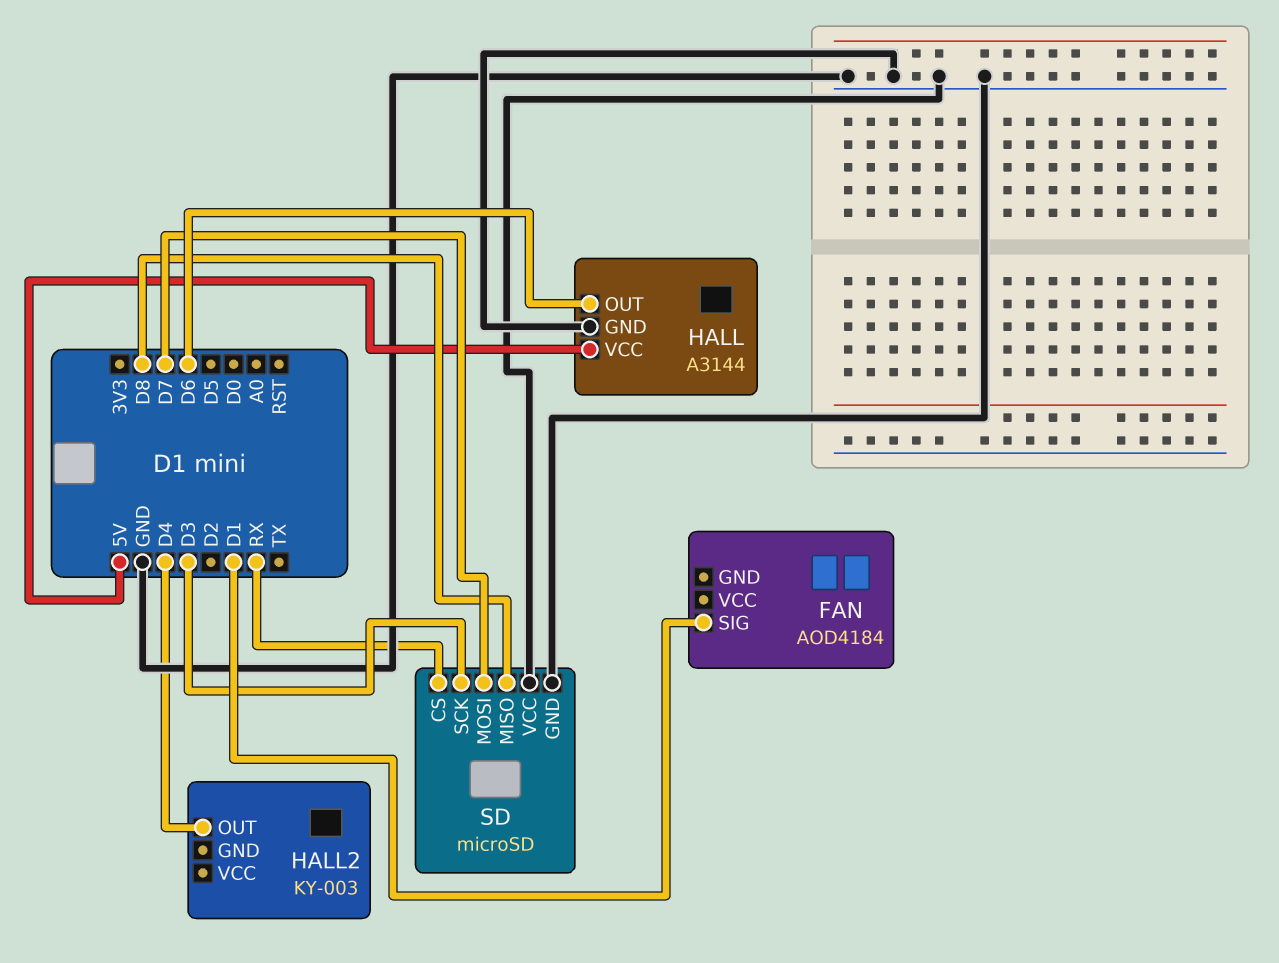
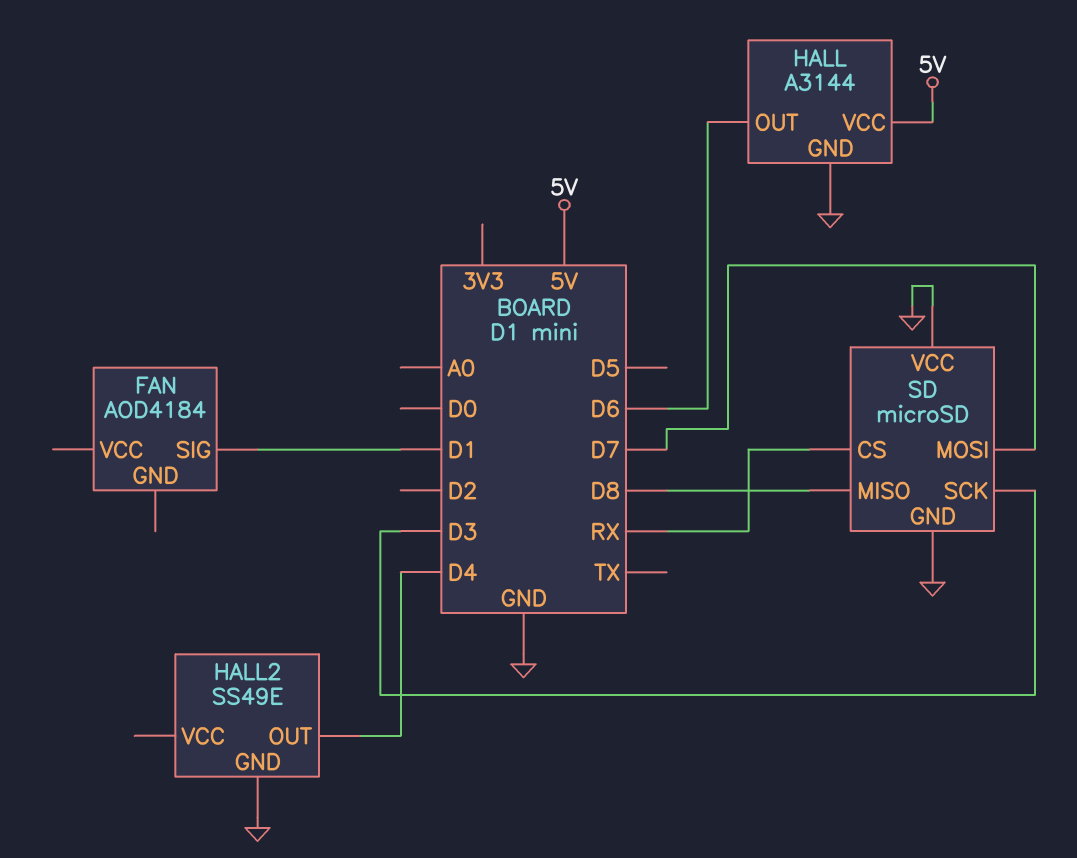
HALL2: KY-003 -> SS49E
HALL2 pin GND: none -> GND

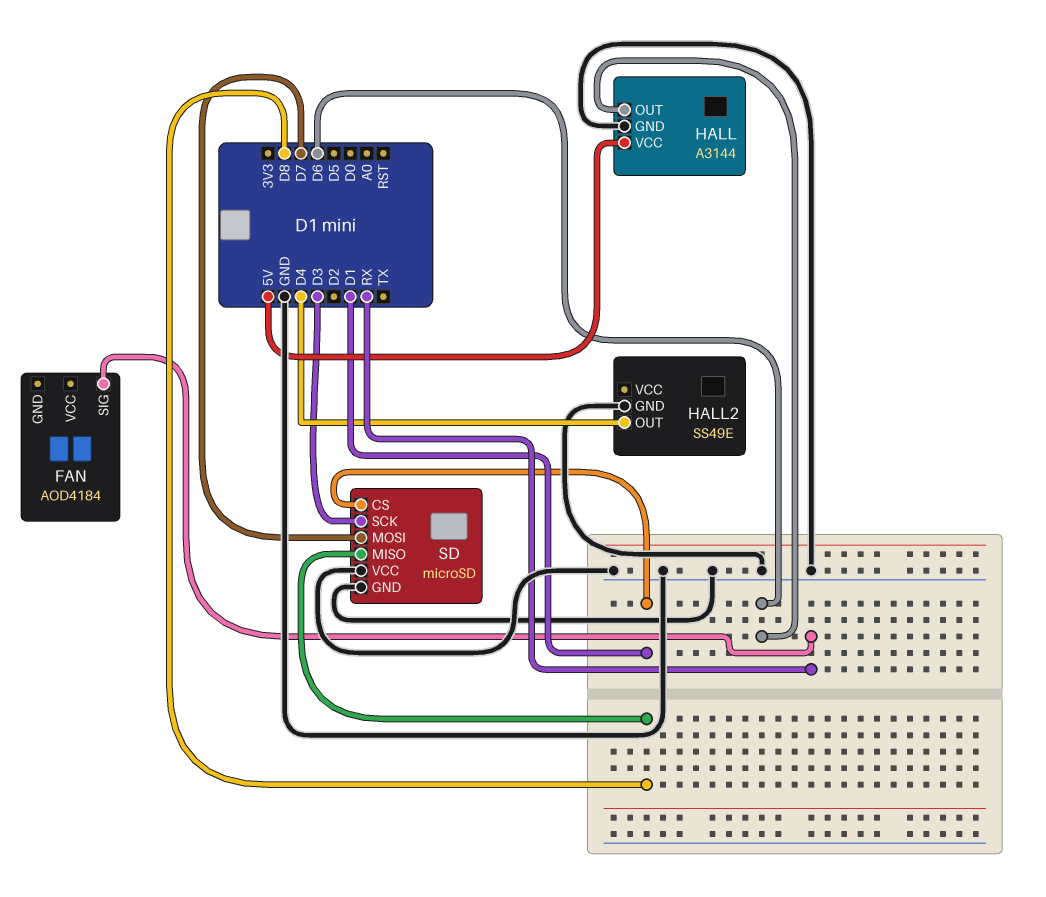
FAN pin SIG: D1 -> RX
SD pin CS: RX -> D1

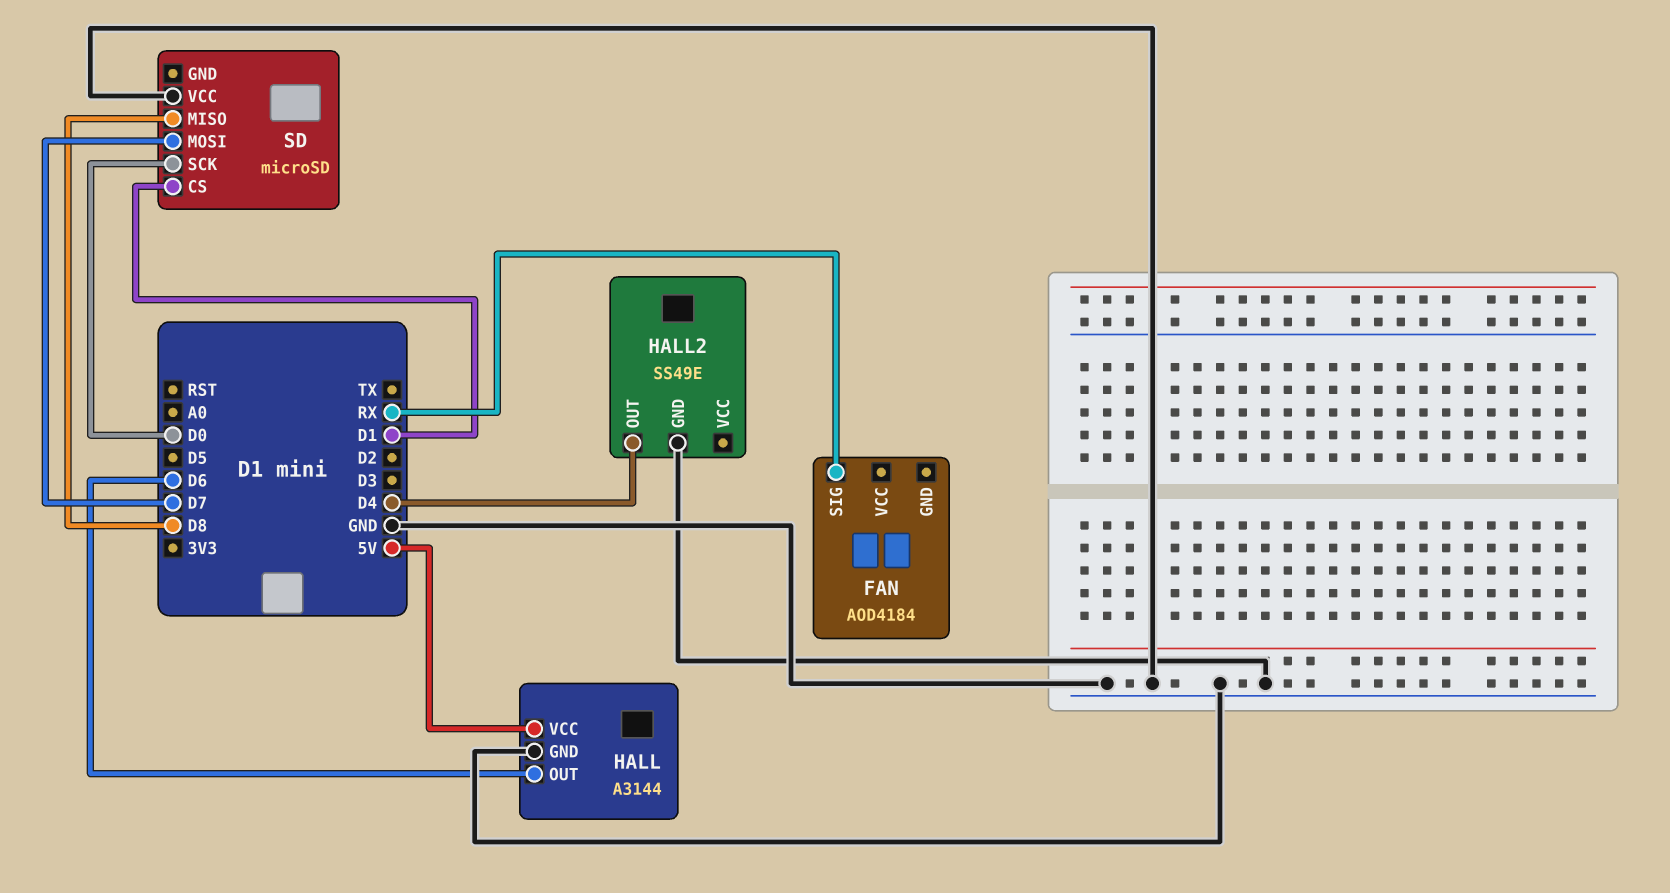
SD pin GND: GND -> none
SD pin SCK: D3 -> D0

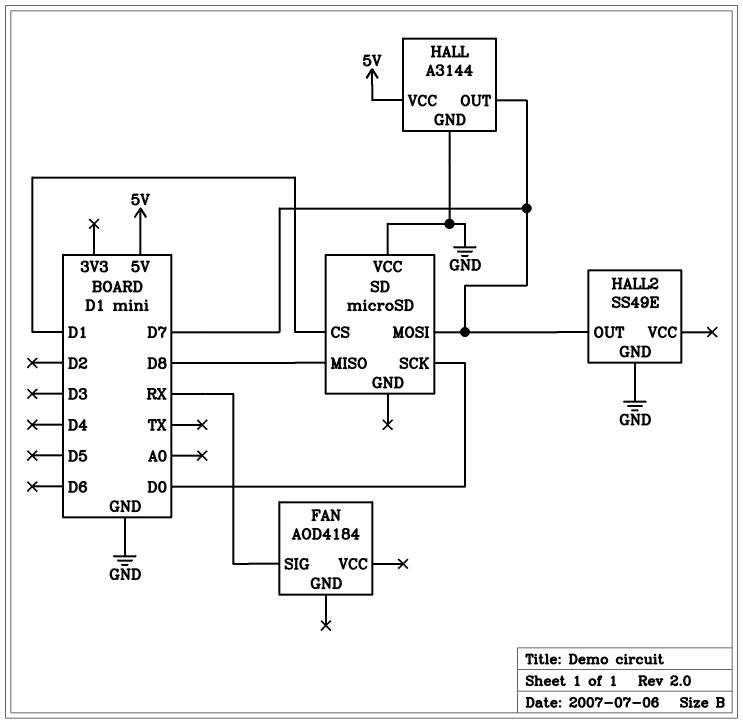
HALL pin OUT: D6 -> D7
HALL2 pin OUT: D4 -> D7

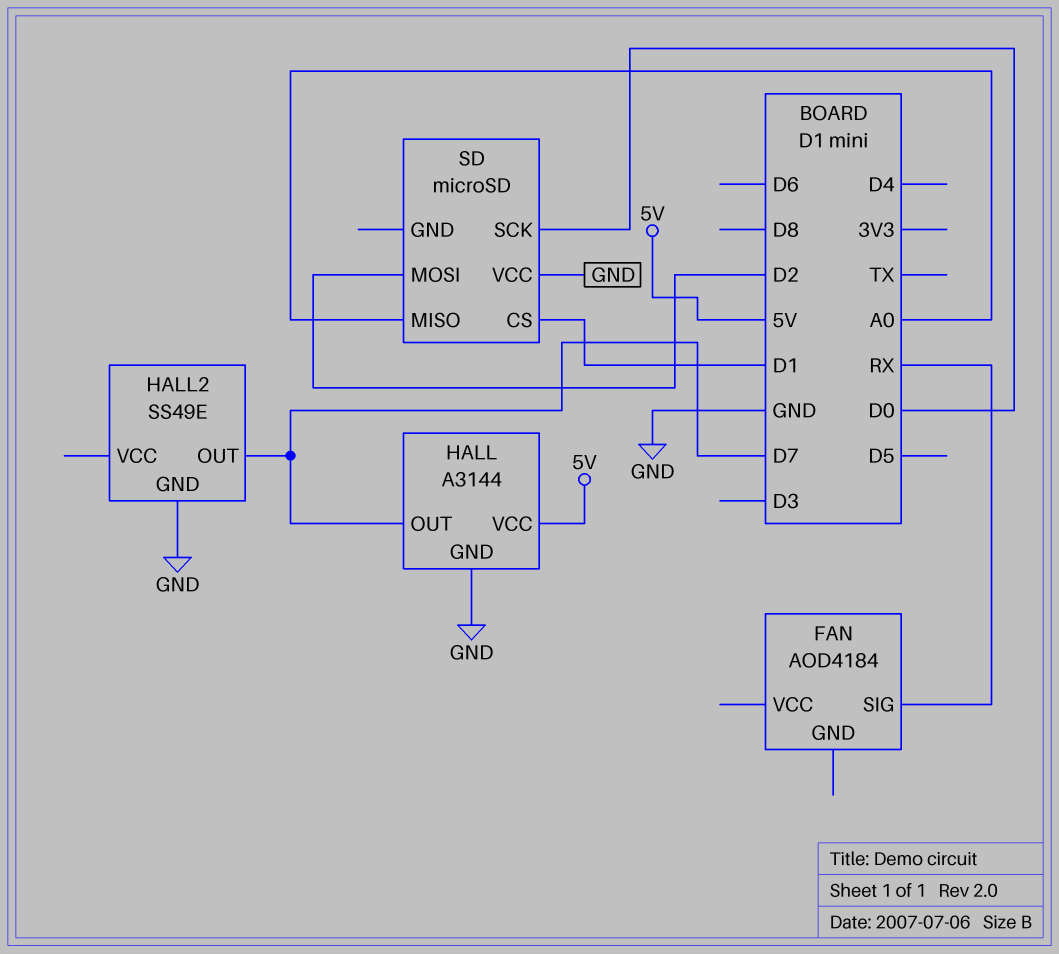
SD pin MISO: D8 -> A0
SD pin MOSI: D7 -> D2

